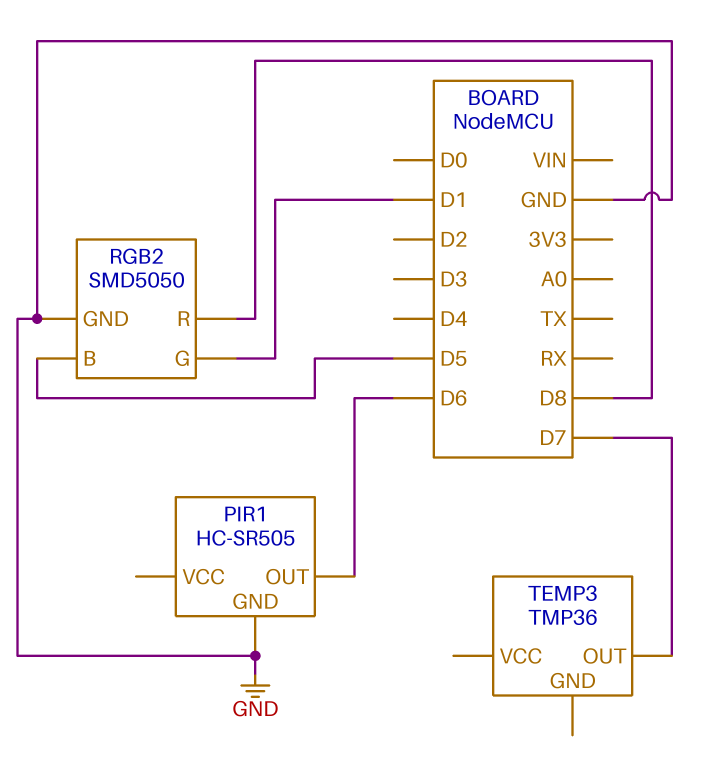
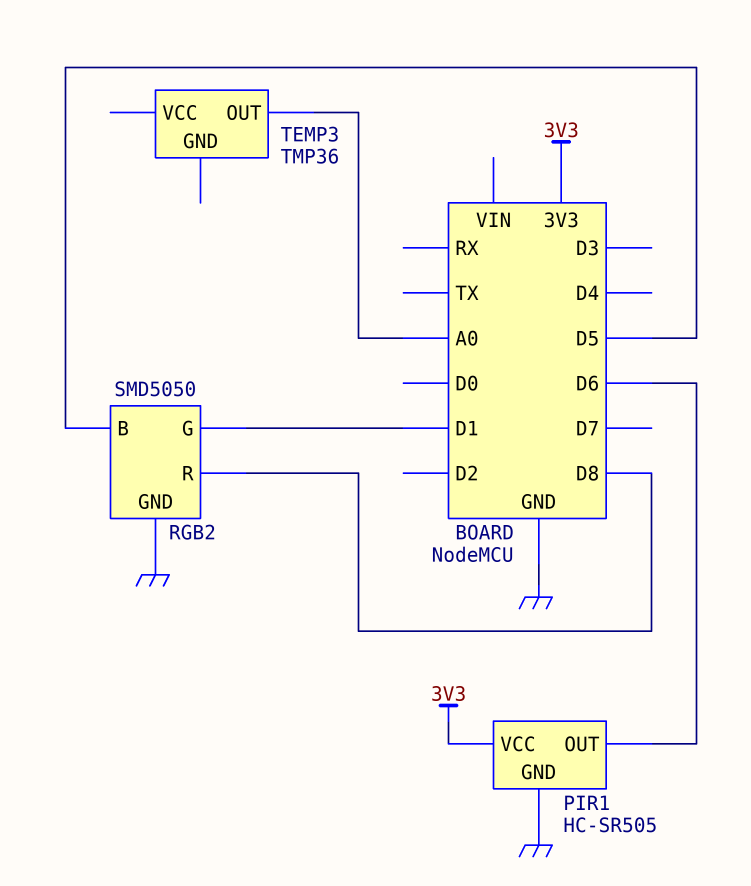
PIR1 pin VCC: none -> 3V3
TEMP3 pin OUT: D7 -> A0

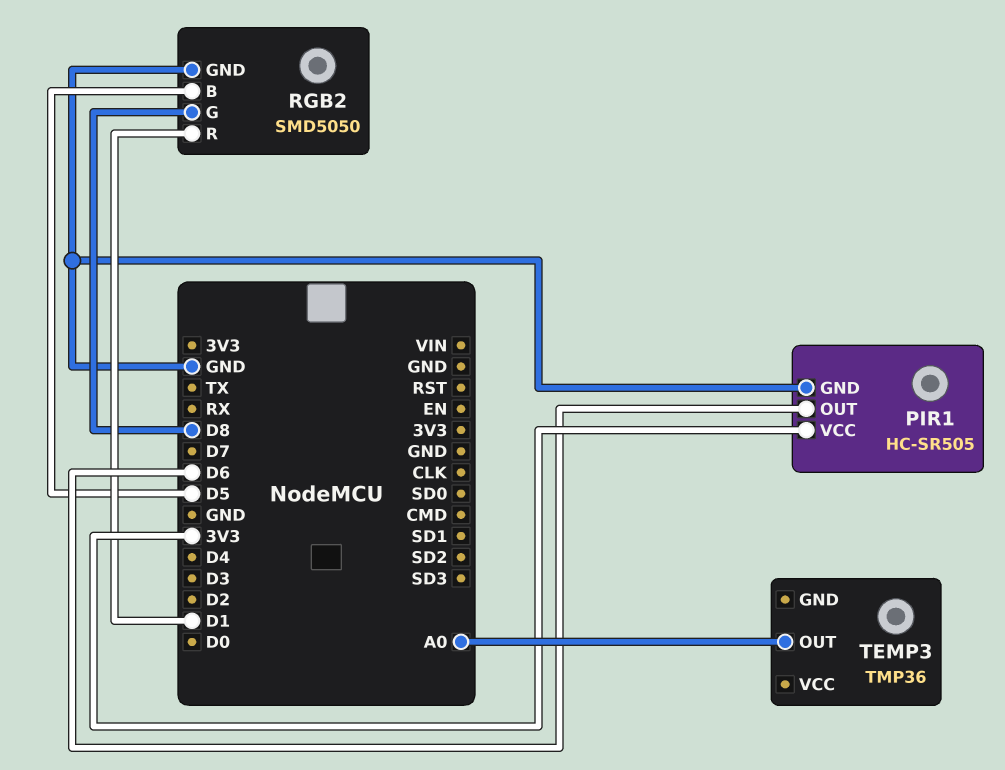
RGB2 pin G: D1 -> D8
RGB2 pin R: D8 -> D1

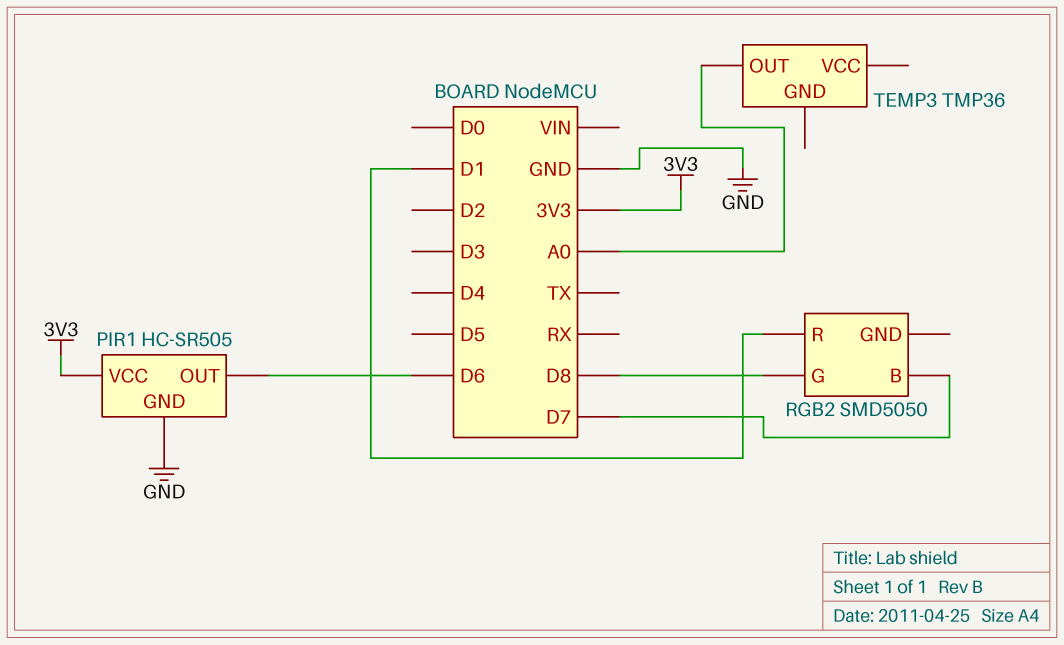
RGB2 pin B: D5 -> D7
RGB2 pin GND: GND -> none

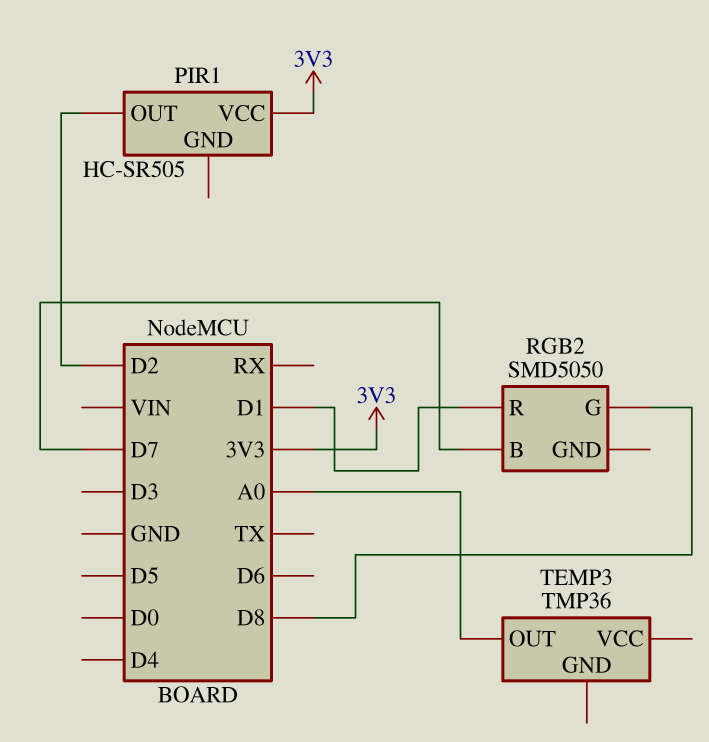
PIR1 pin GND: GND -> none
PIR1 pin OUT: D6 -> D2

